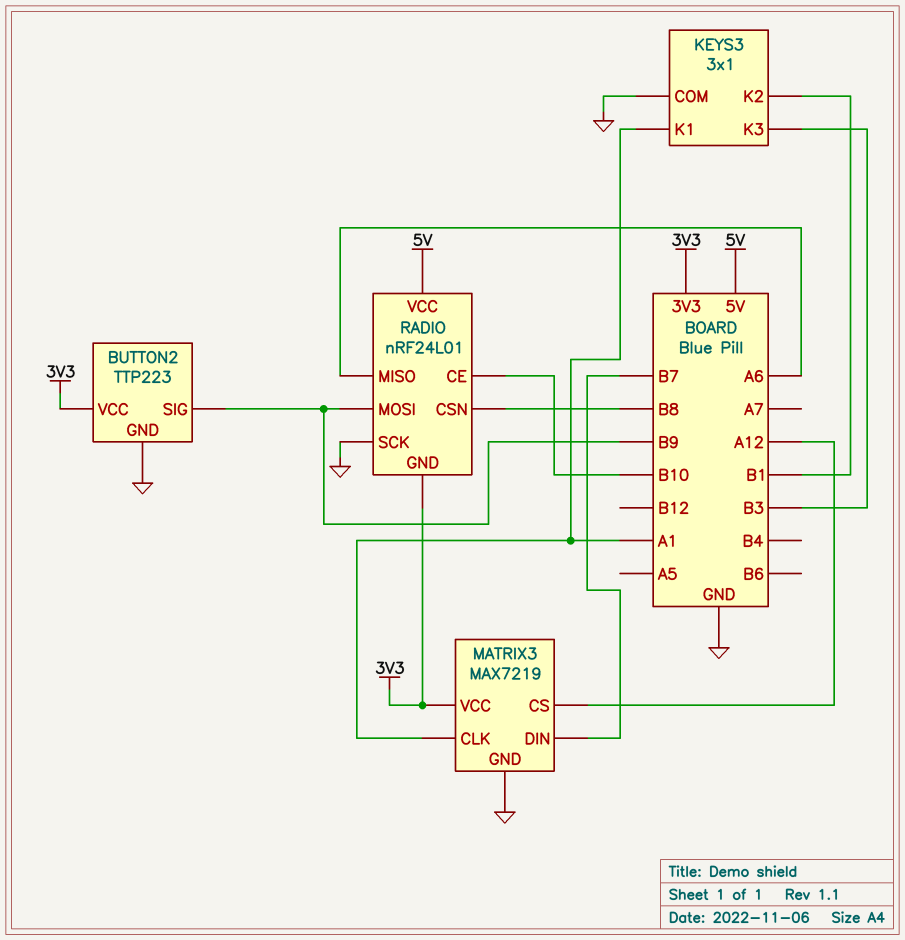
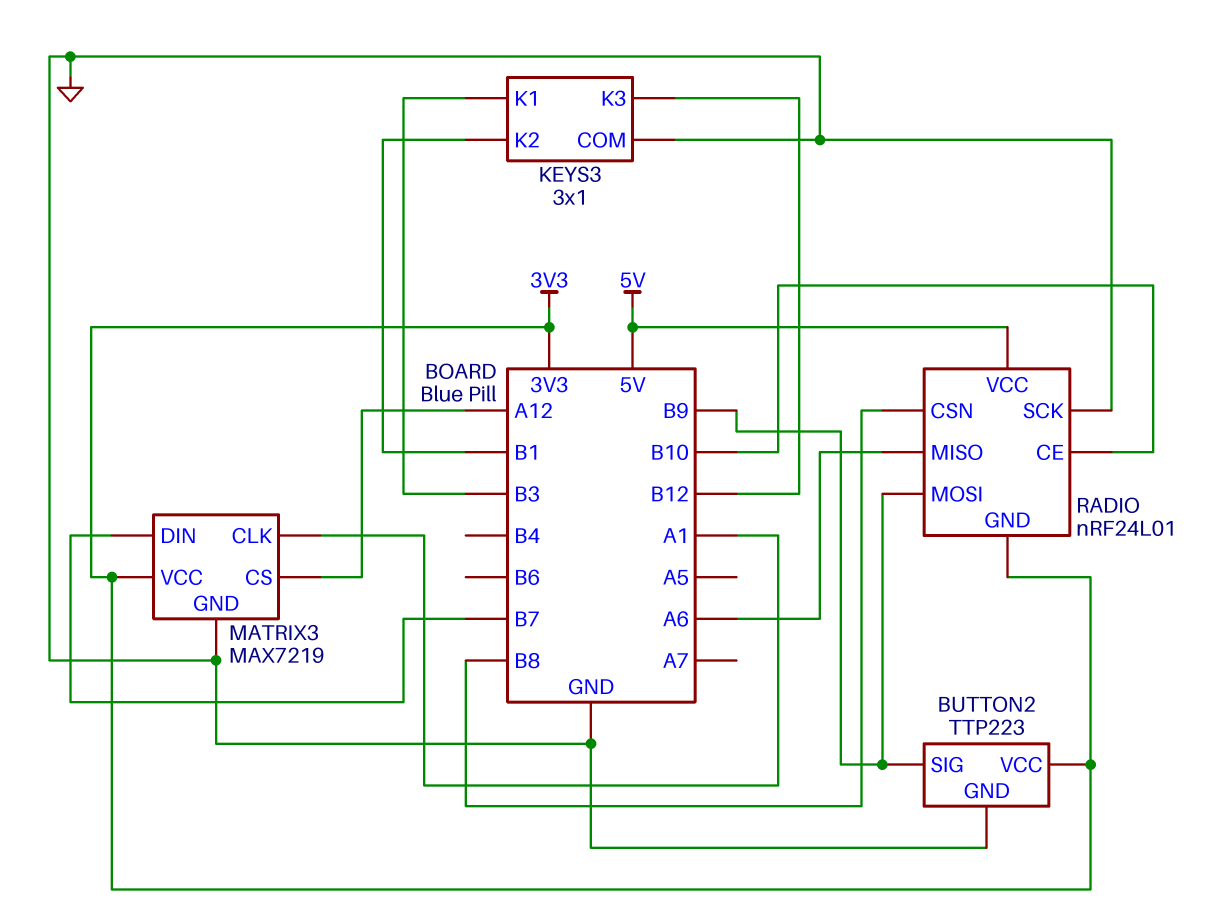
KEYS3 pin K1: A1 -> B3
KEYS3 pin K3: B3 -> B12

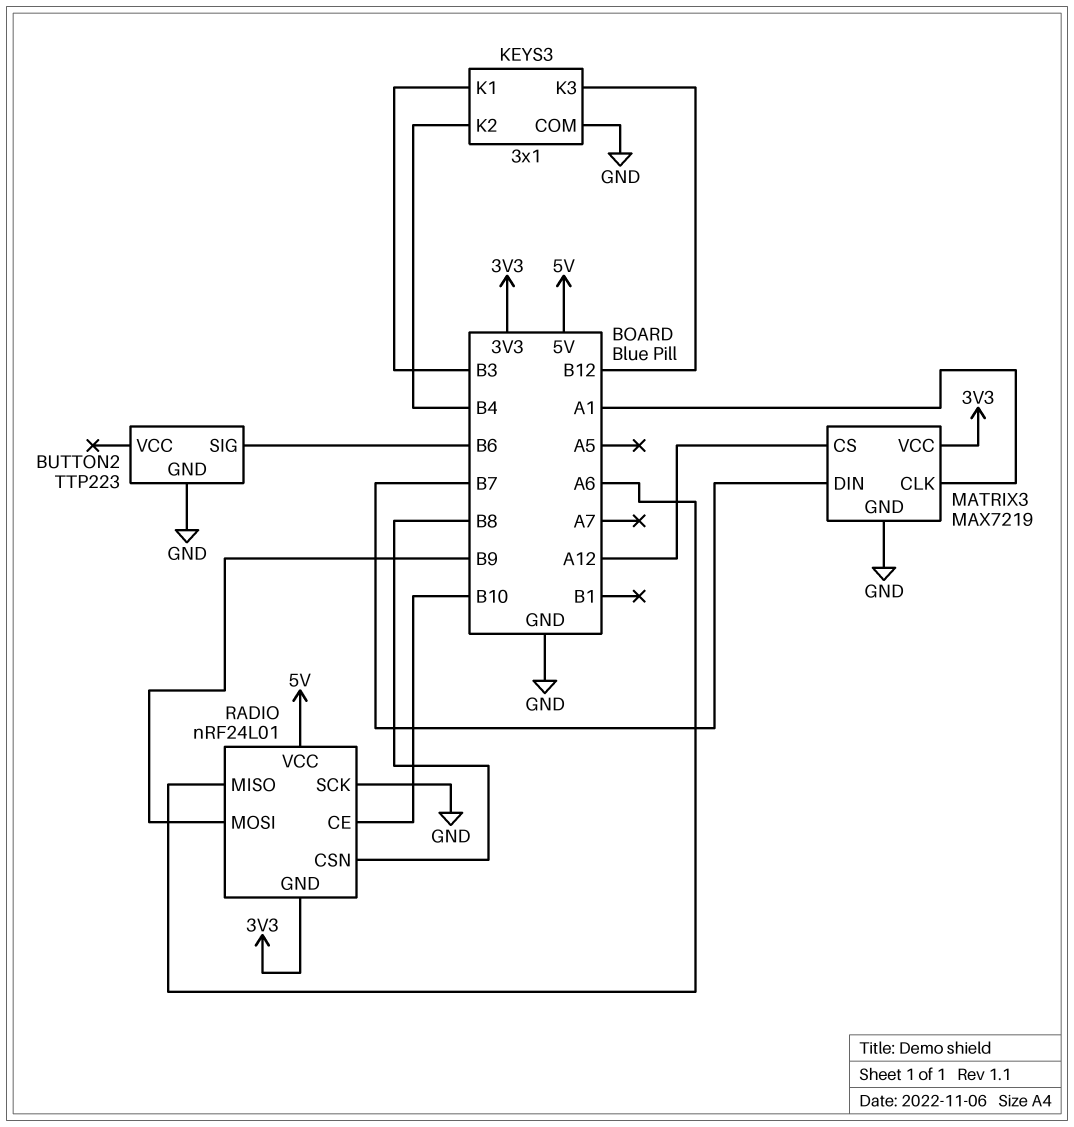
BUTTON2 pin SIG: B9 -> B6
BUTTON2 pin VCC: 3V3 -> none
KEYS3 pin K2: B1 -> B4

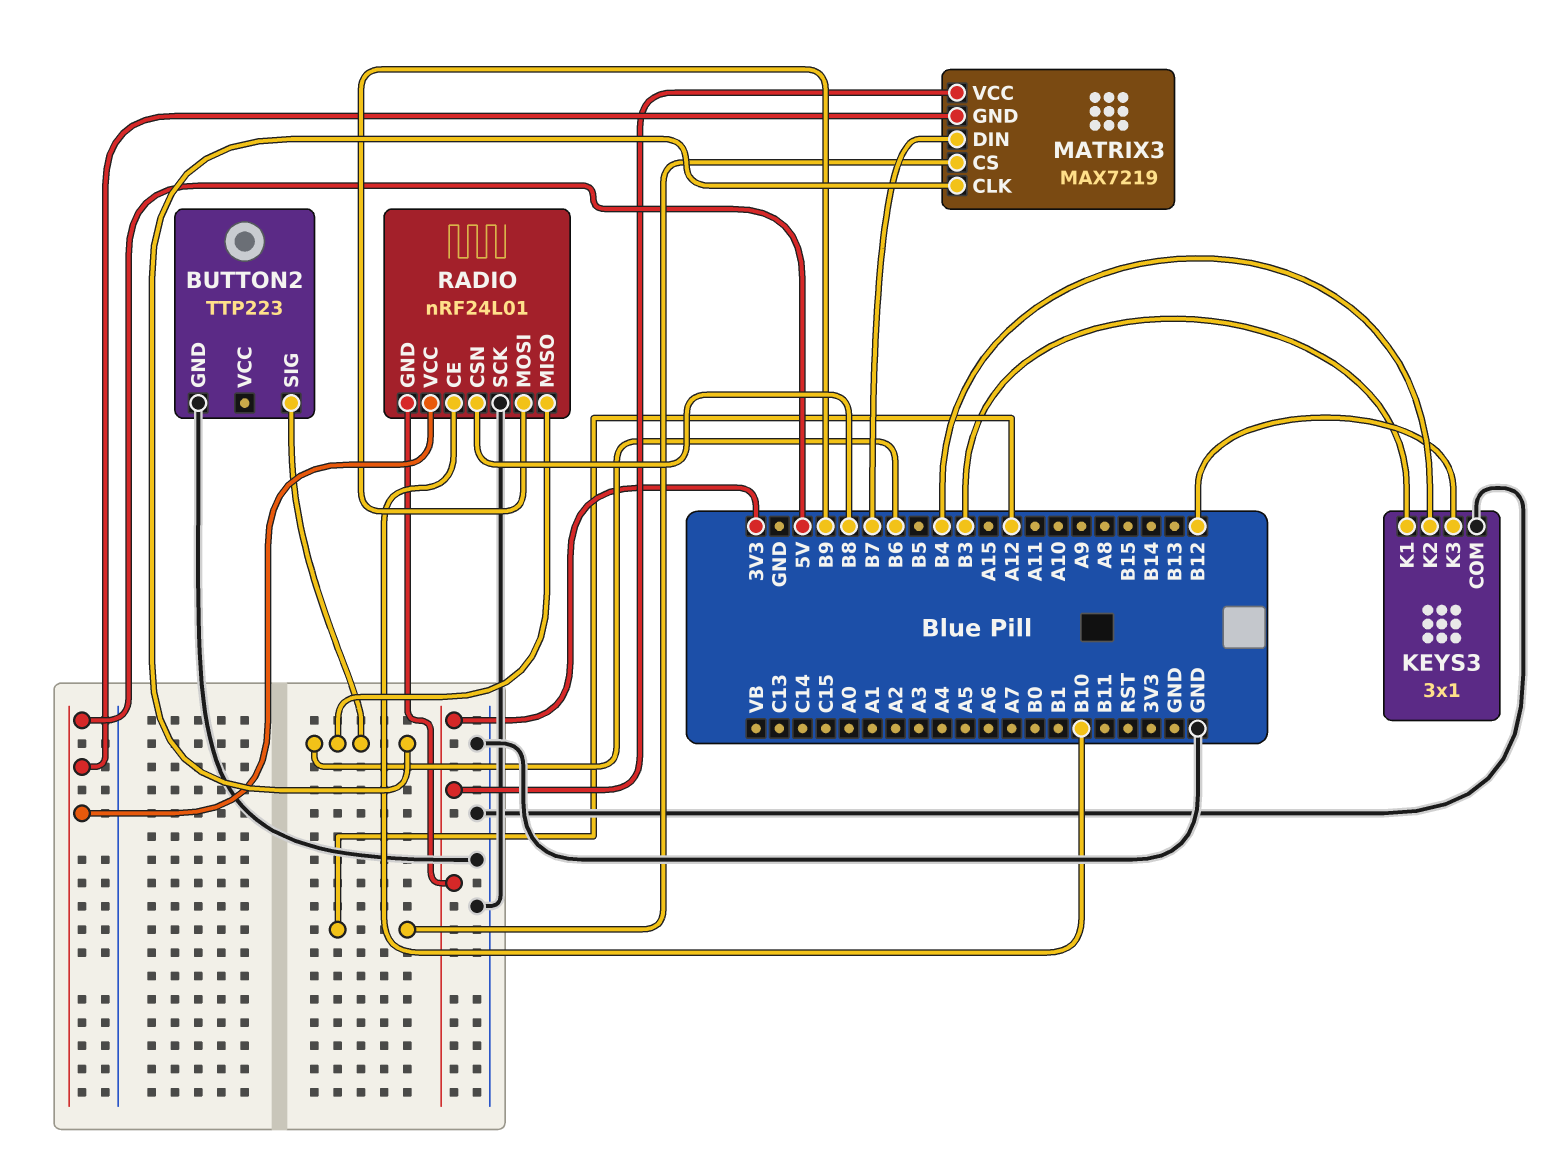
MATRIX3 pin CLK: A1 -> B6
MATRIX3 pin GND: GND -> 5V
RADIO pin MISO: A6 -> B6

